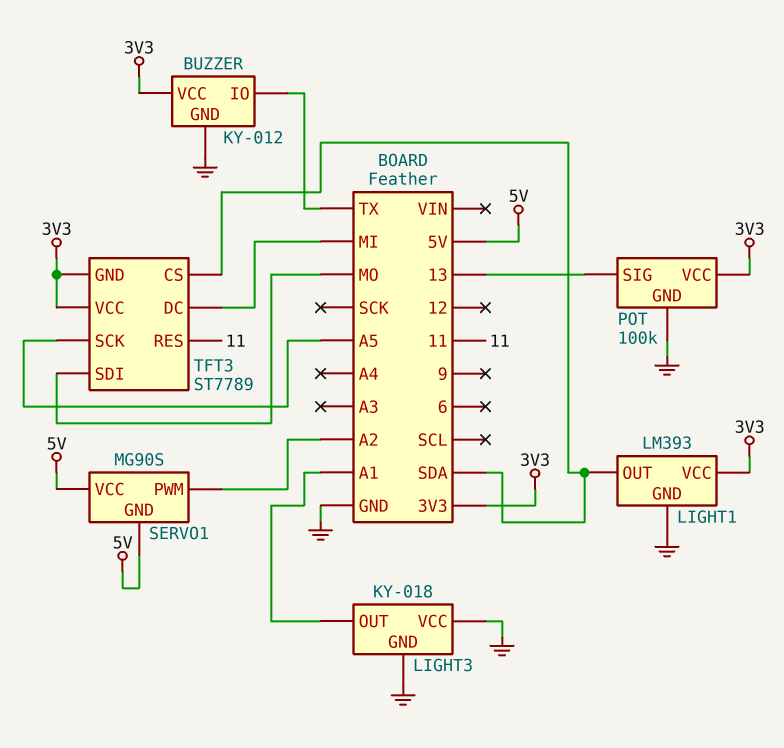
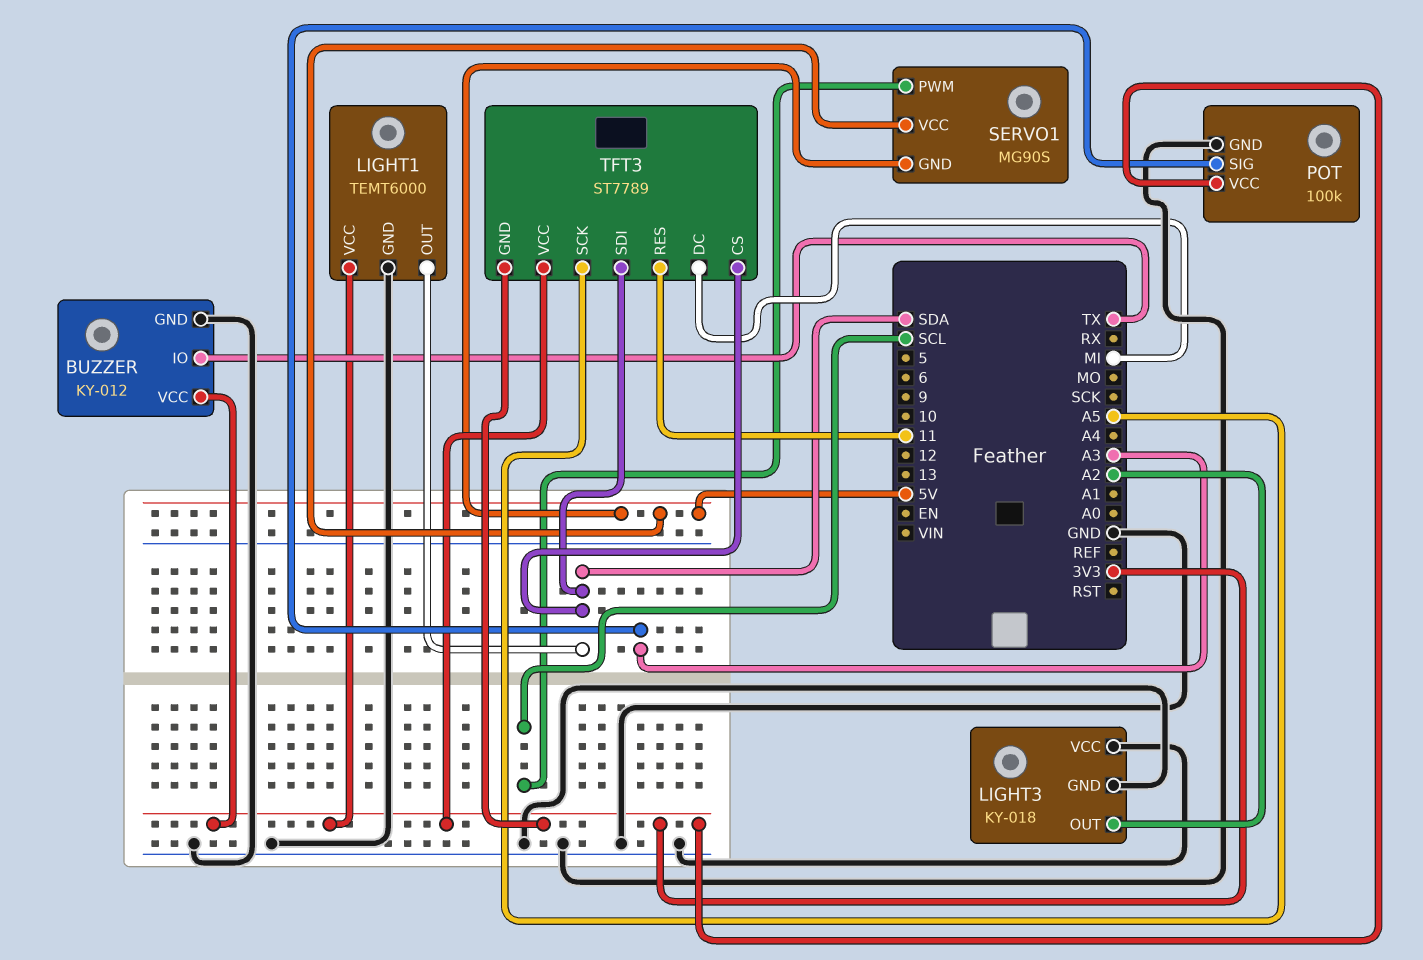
LIGHT1: LM393 -> TEMT6000
LIGHT3 pin OUT: A1 -> A2
POT pin SIG: 13 -> A3
SERVO1 pin PWM: A2 -> SCL
TFT3 pin SDI: MO -> SDA

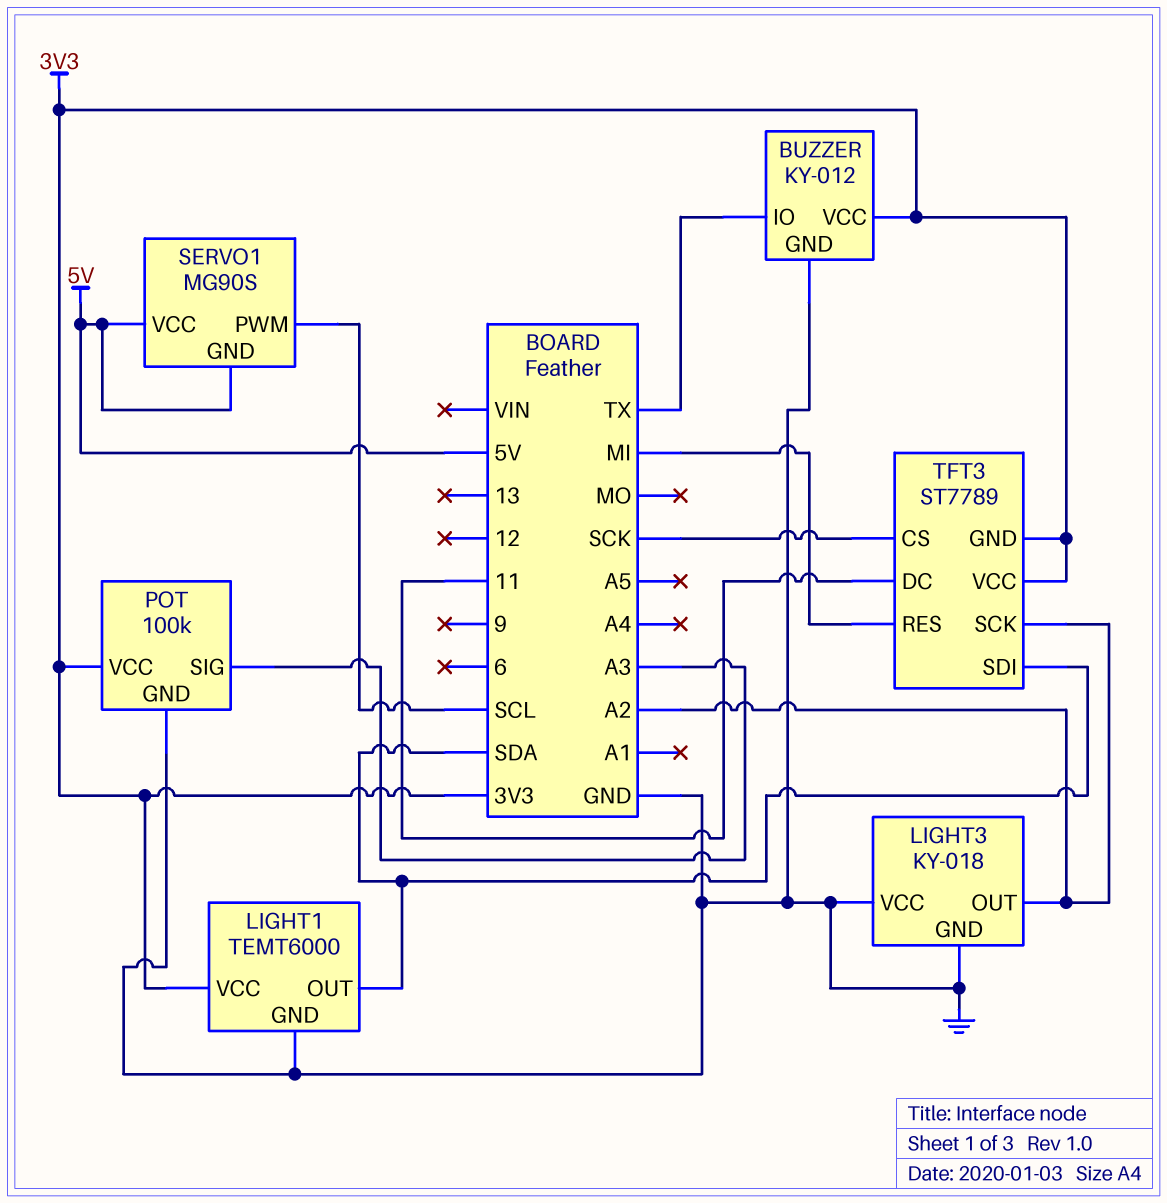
TFT3 pin CS: SDA -> SCK
TFT3 pin DC: MI -> 11
TFT3 pin RES: 11 -> MI
TFT3 pin SCK: A5 -> A2

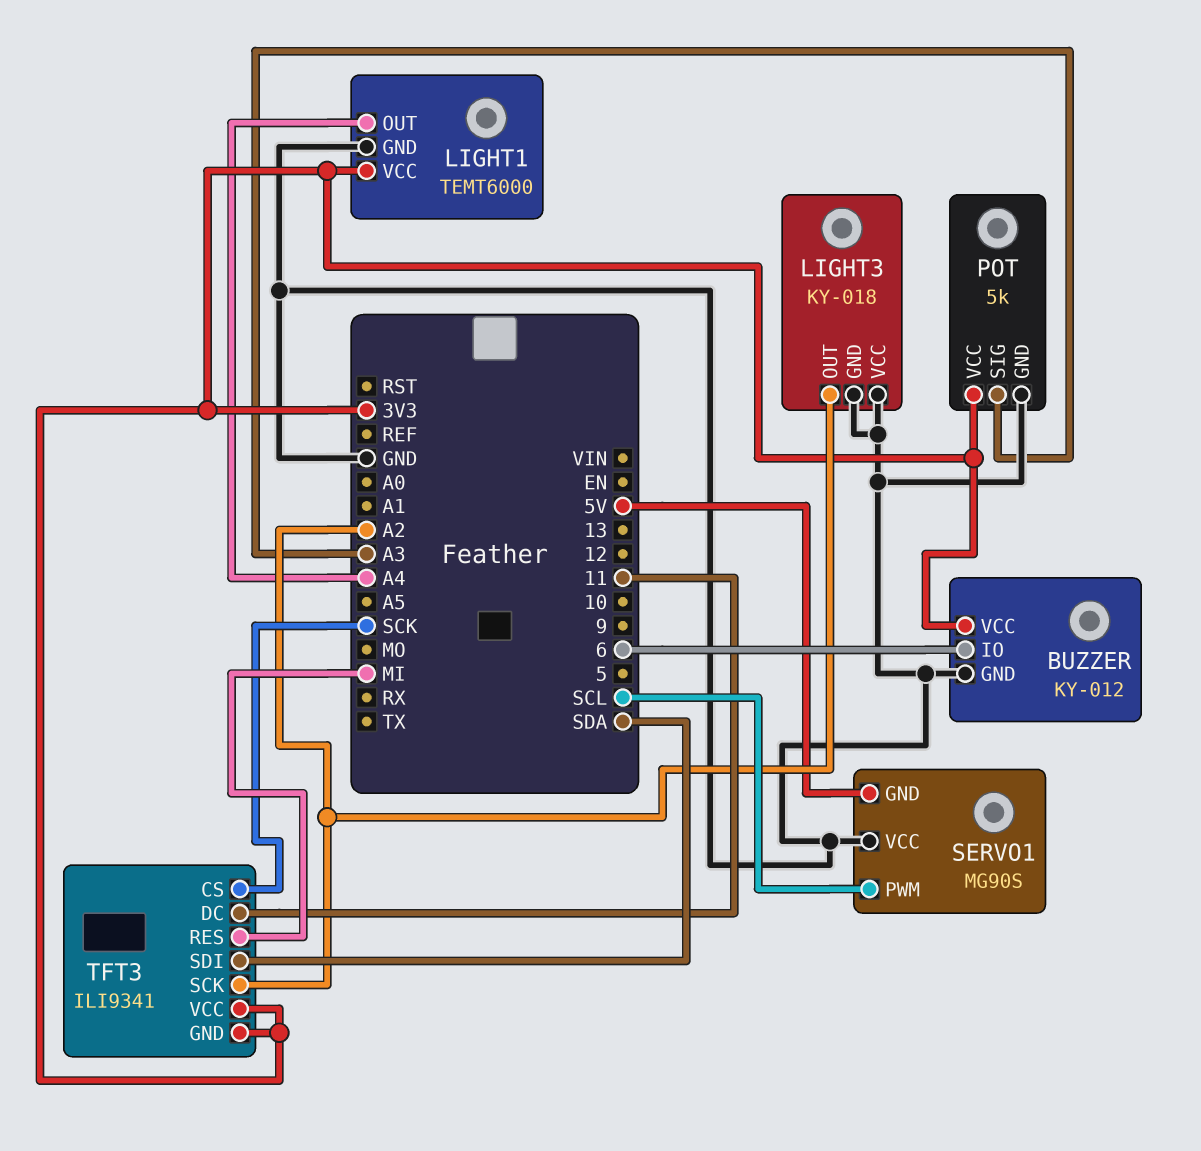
BUZZER pin IO: TX -> 6
LIGHT1 pin OUT: SDA -> A4
POT: 100k -> 5k
SERVO1 pin VCC: 5V -> GND
TFT3: ST7789 -> ILI9341

